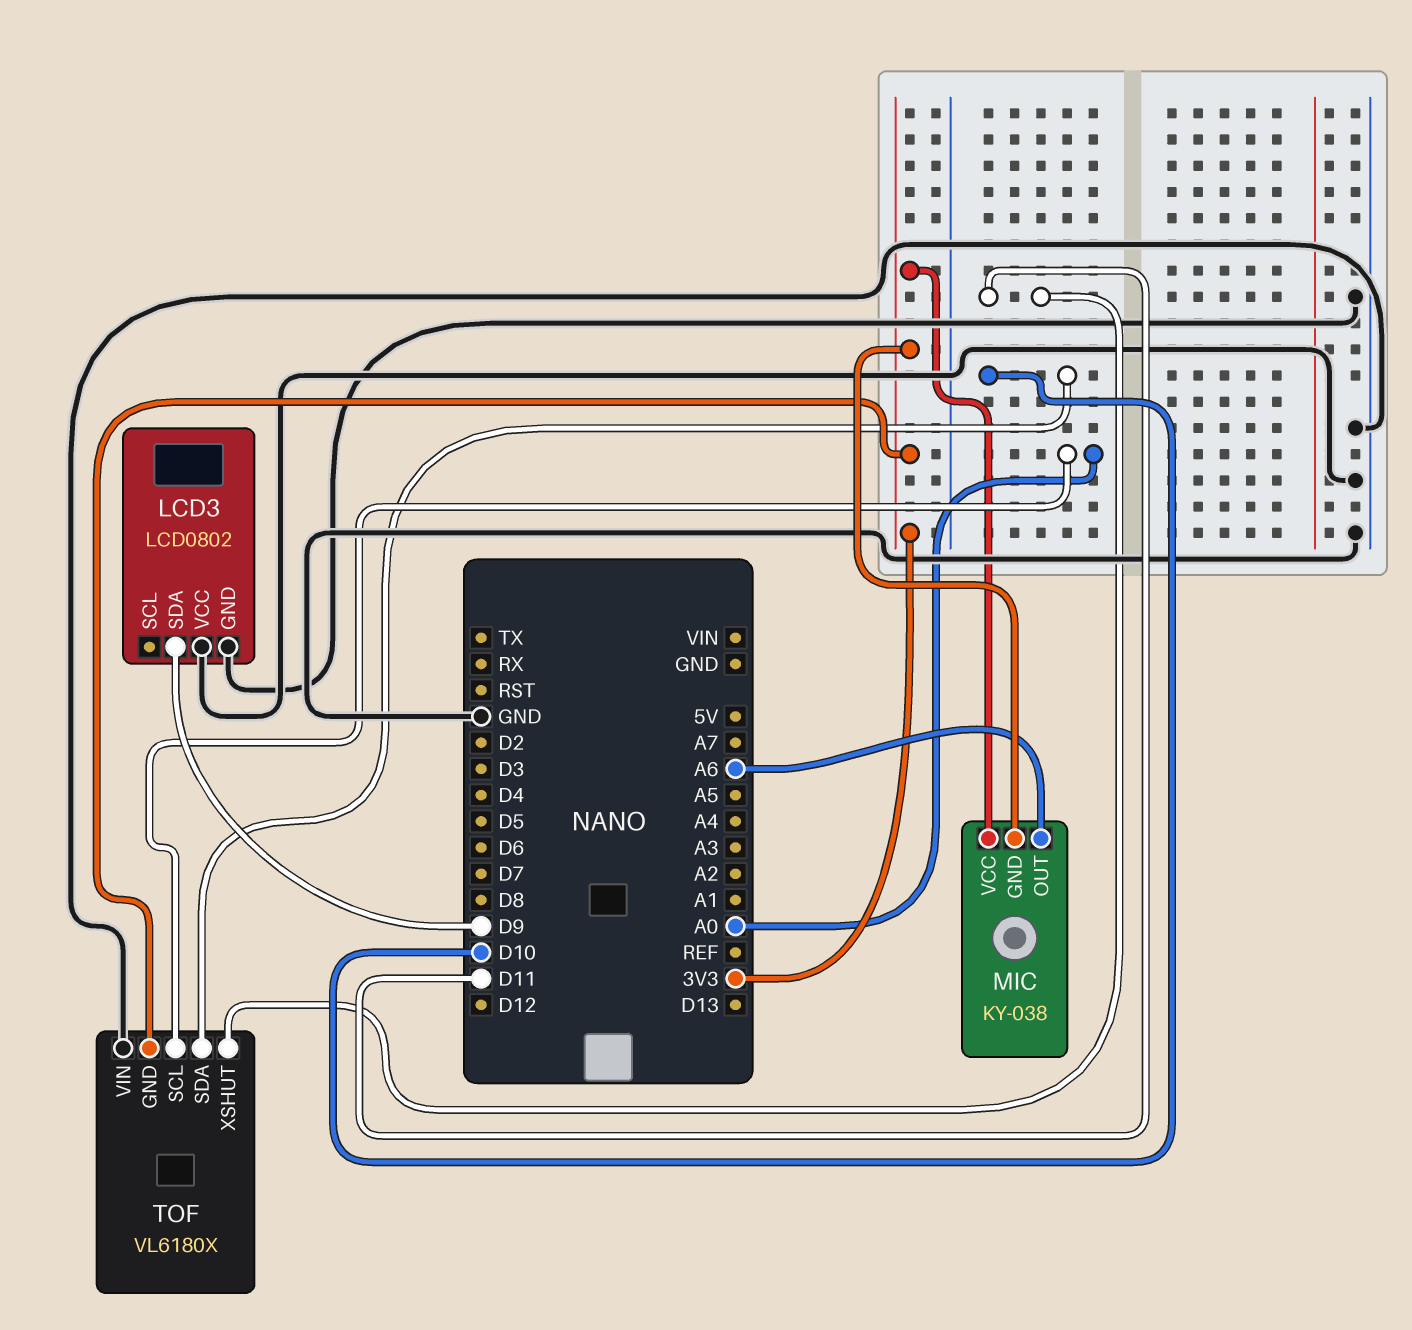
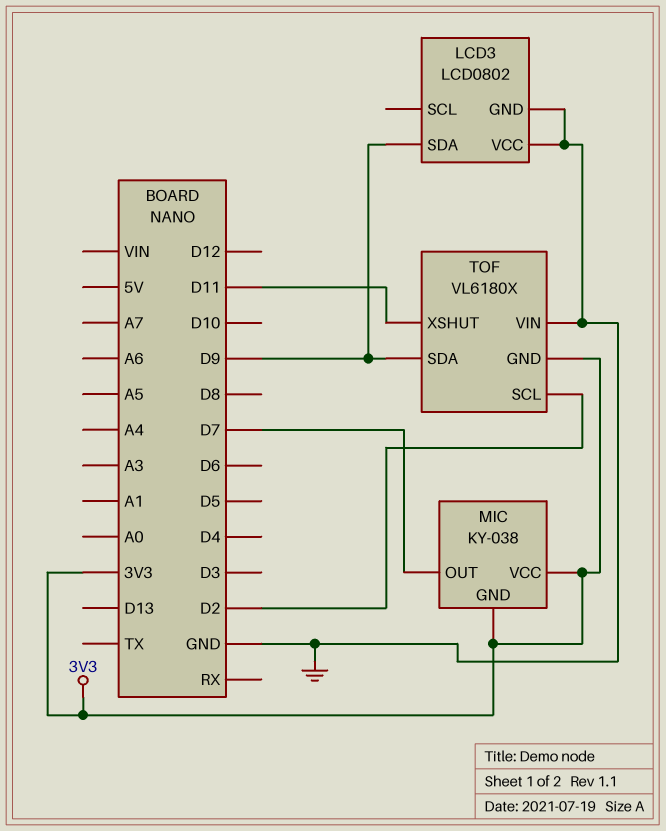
MIC pin OUT: A6 -> D7
TOF pin SCL: A0 -> D2
TOF pin SDA: D10 -> D9

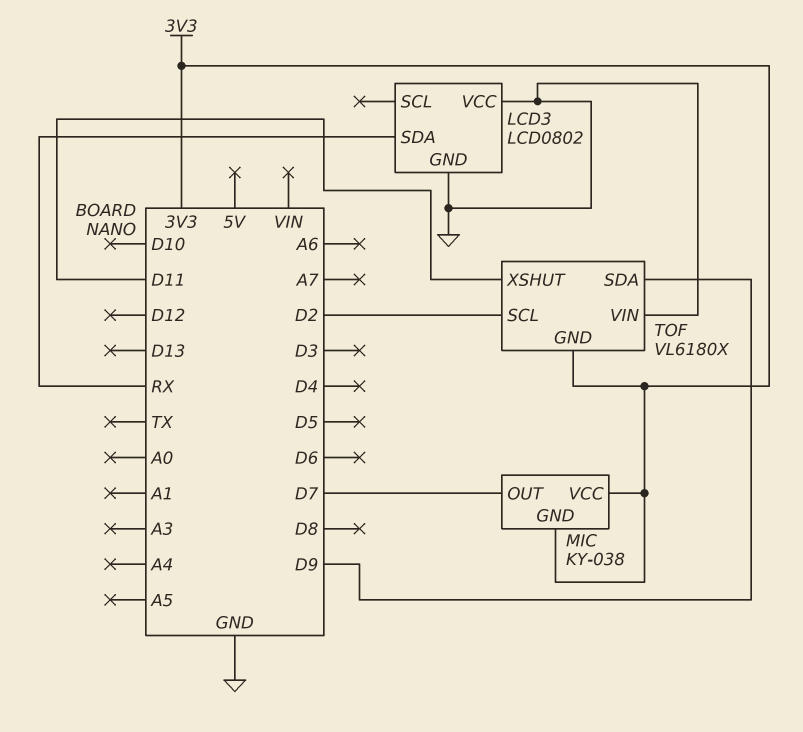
LCD3 pin SDA: D9 -> RX

